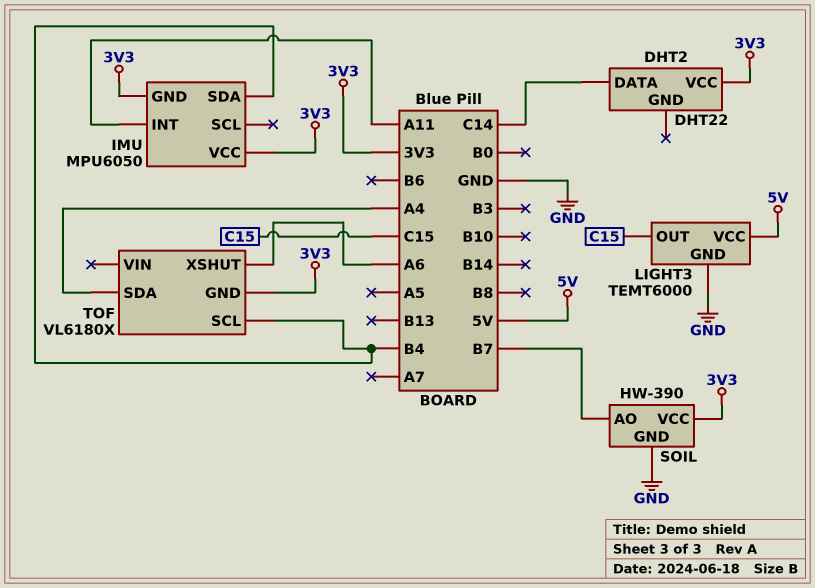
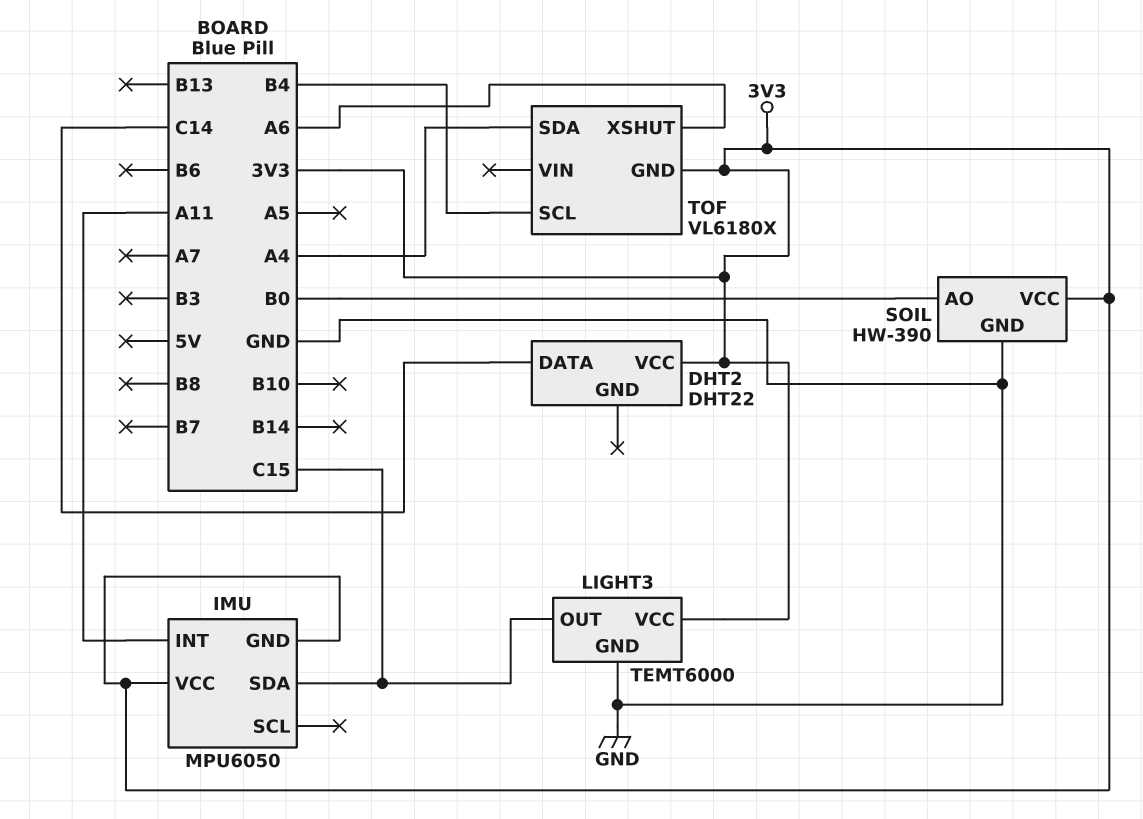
IMU pin SDA: B4 -> C15
LIGHT3 pin VCC: 5V -> 3V3
SOIL pin AO: B7 -> B0

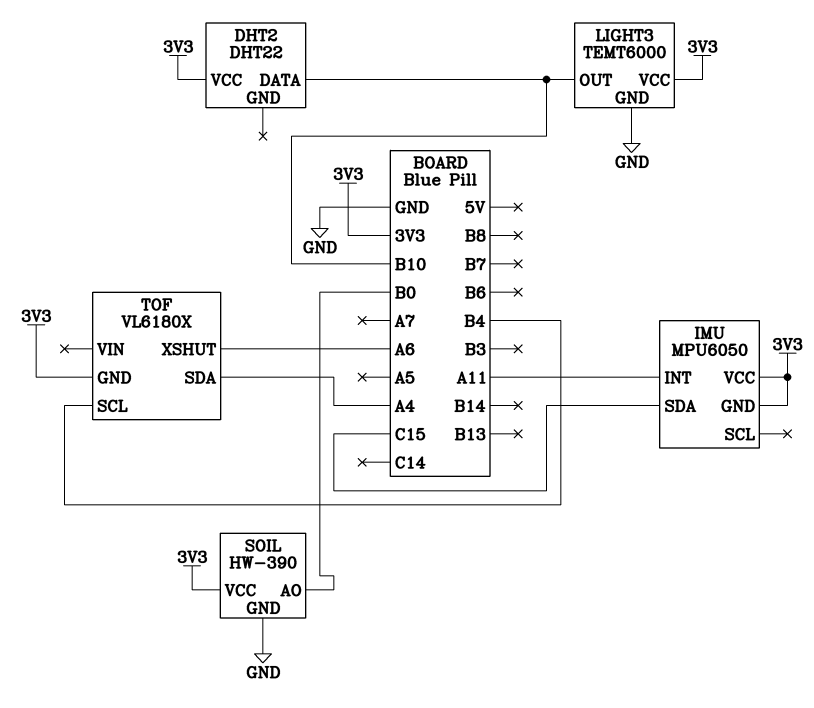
DHT2 pin DATA: C14 -> B10
LIGHT3 pin OUT: C15 -> B10

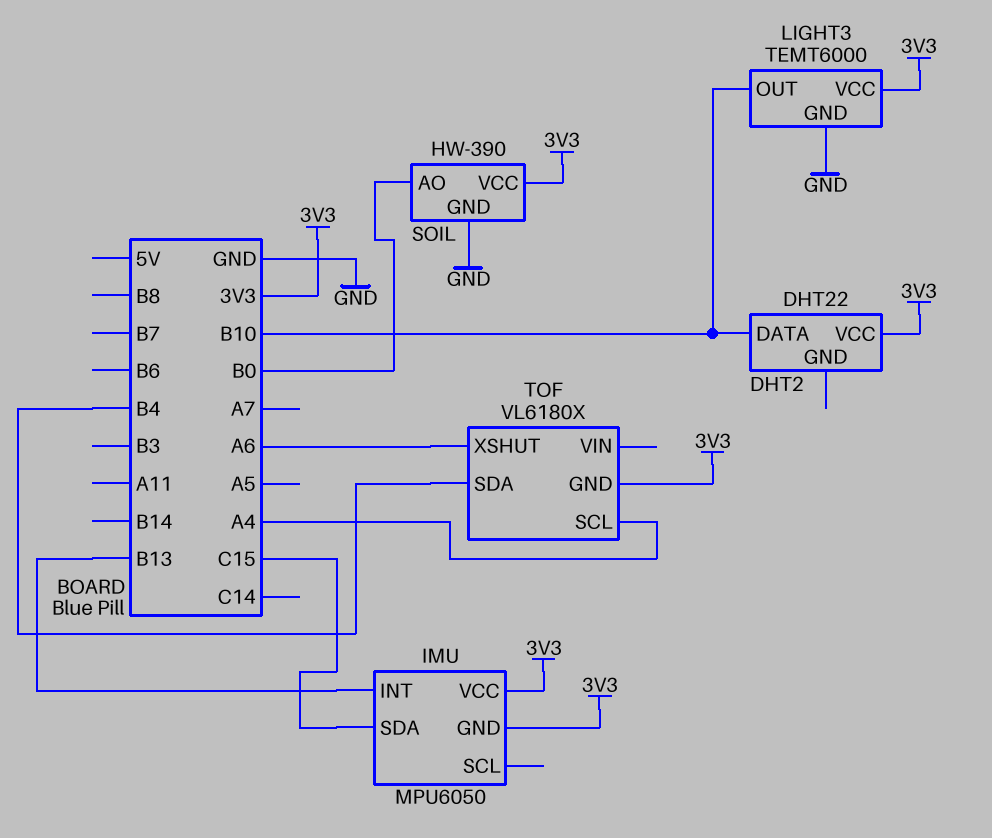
IMU pin INT: A11 -> B13
TOF pin SCL: B4 -> A4
TOF pin SDA: A4 -> B4

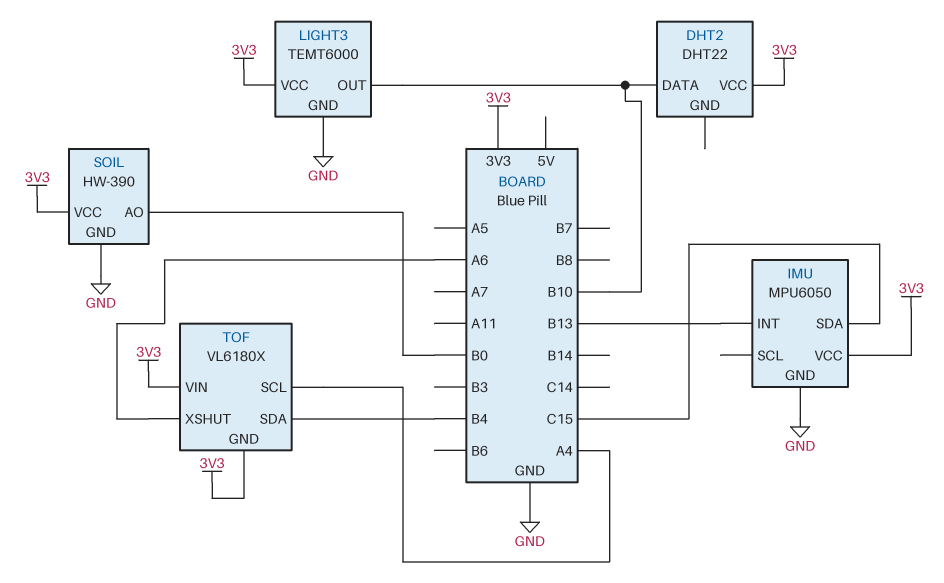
IMU pin GND: 3V3 -> GND
TOF pin VIN: none -> 3V3

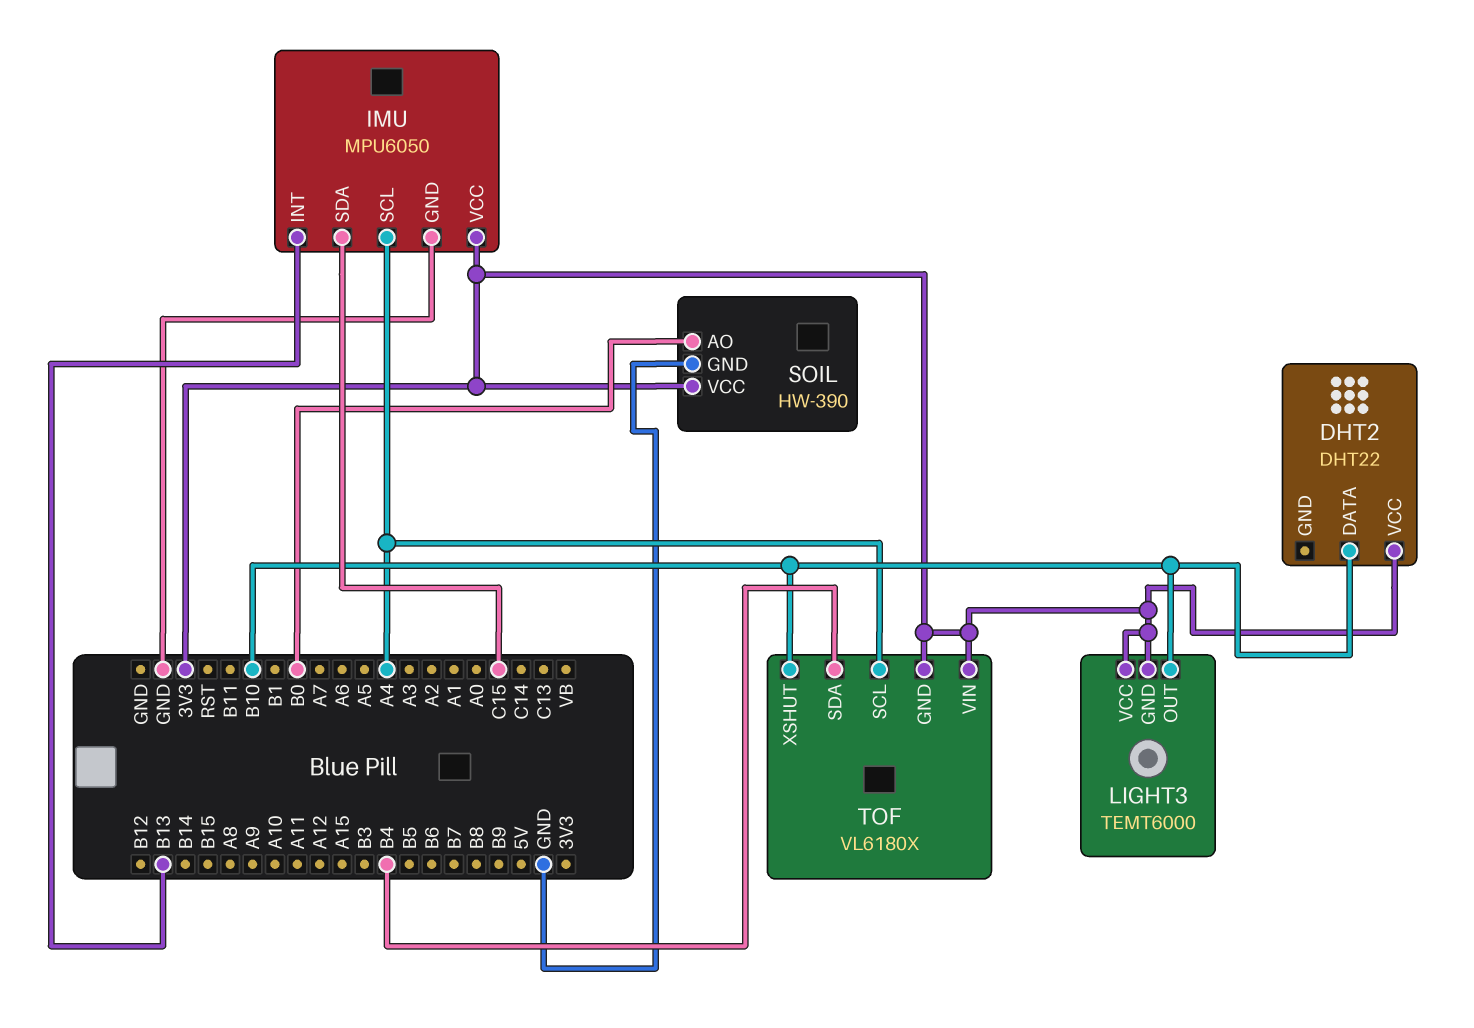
IMU pin SCL: none -> A4
LIGHT3 pin GND: GND -> 3V3
TOF pin XSHUT: A6 -> B10

